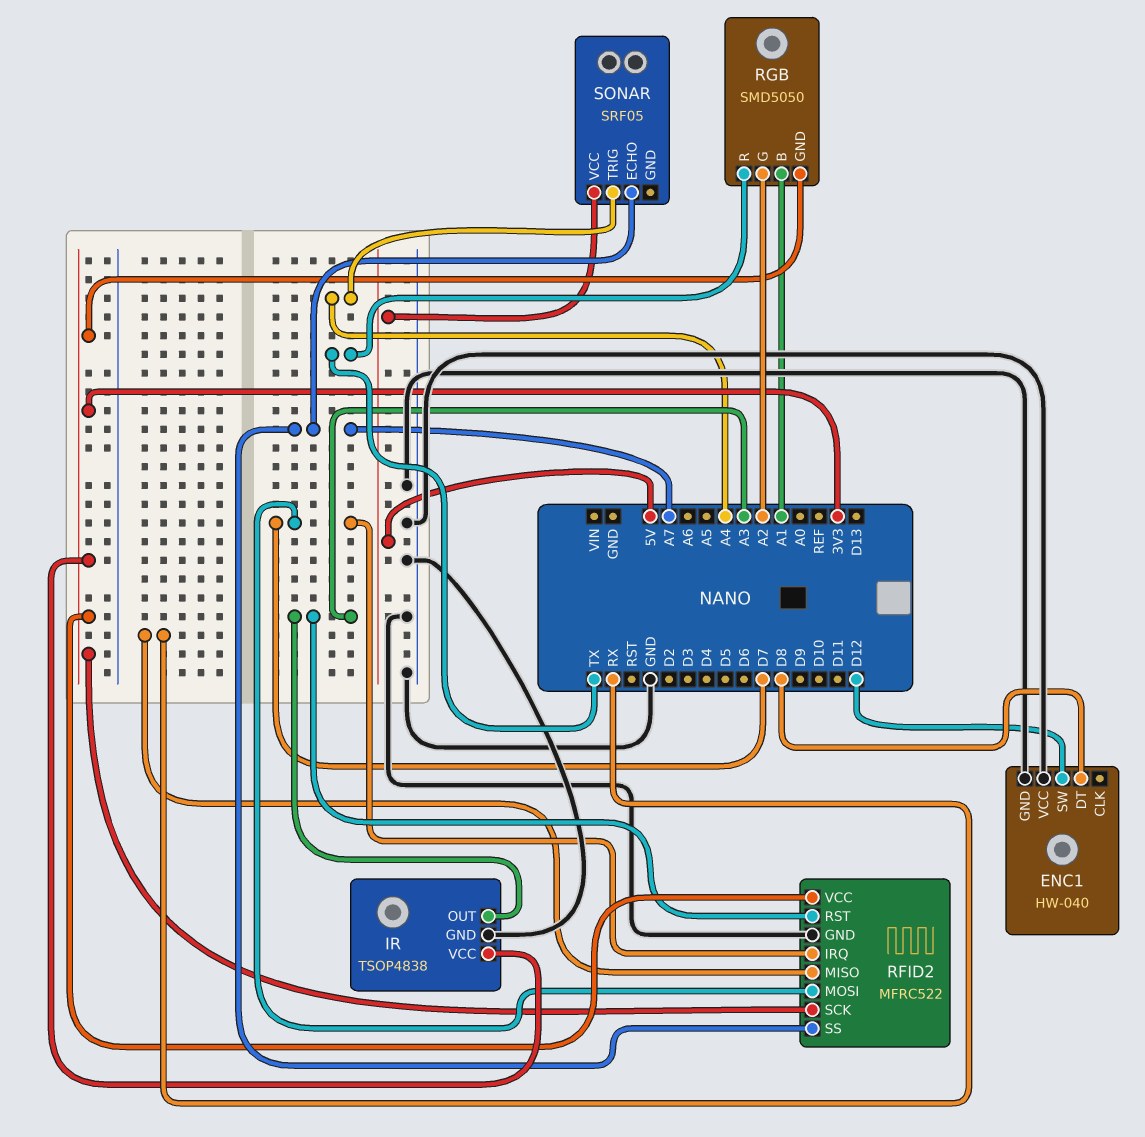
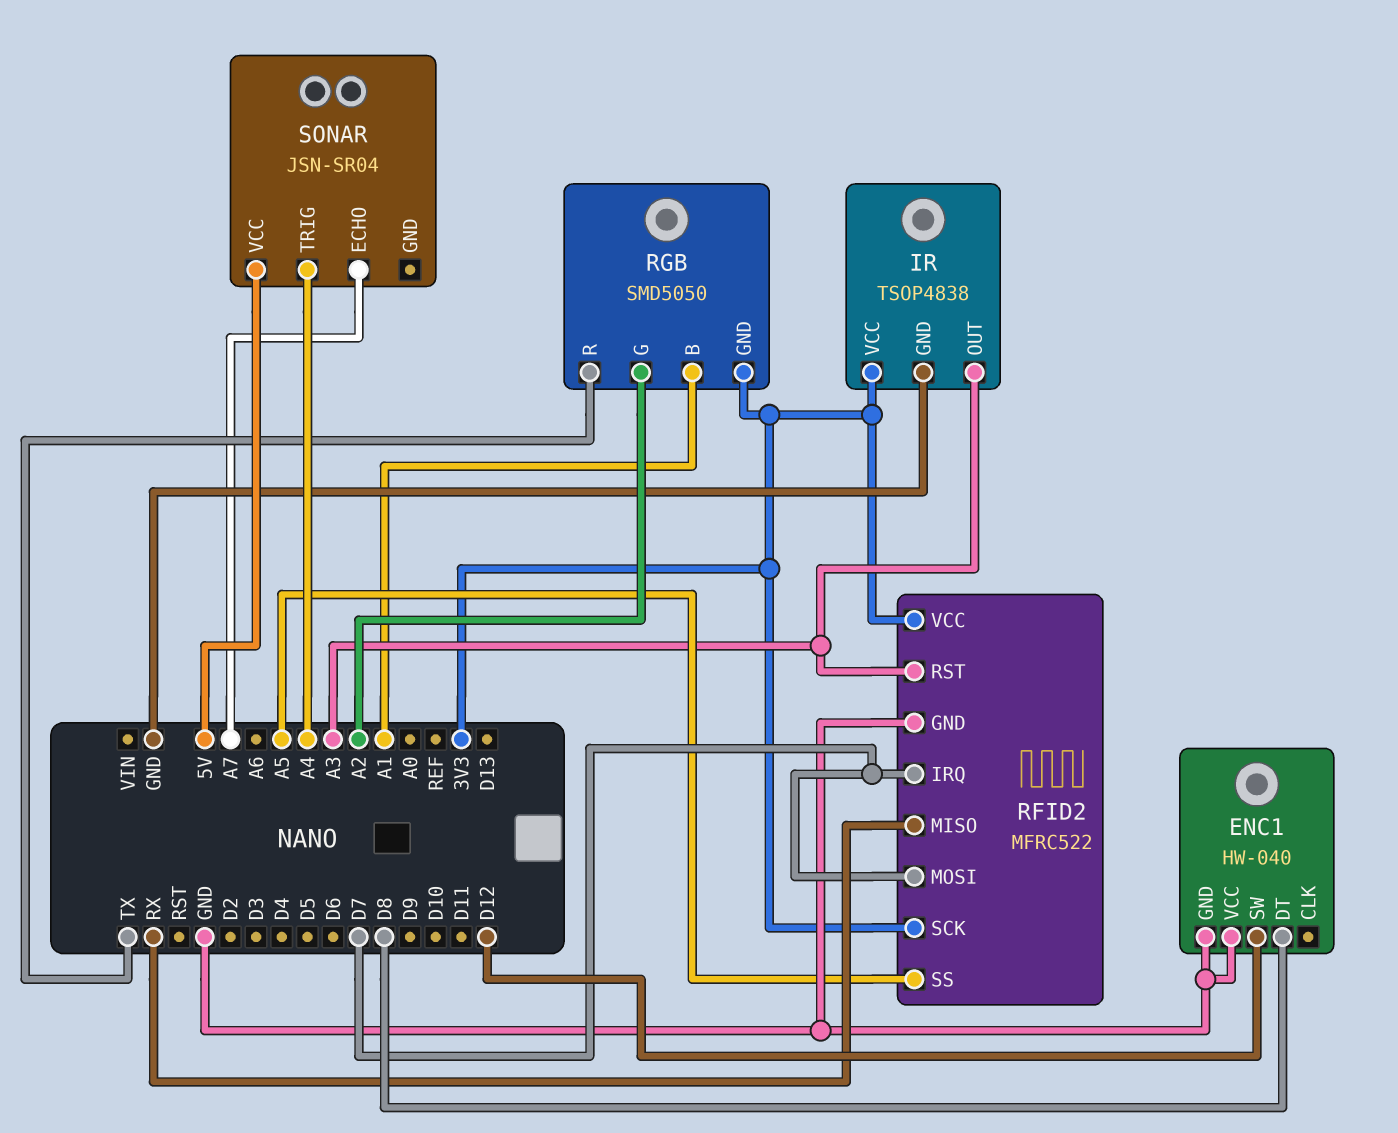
RFID2 pin SS: A7 -> A5
SONAR: SRF05 -> JSN-SR04

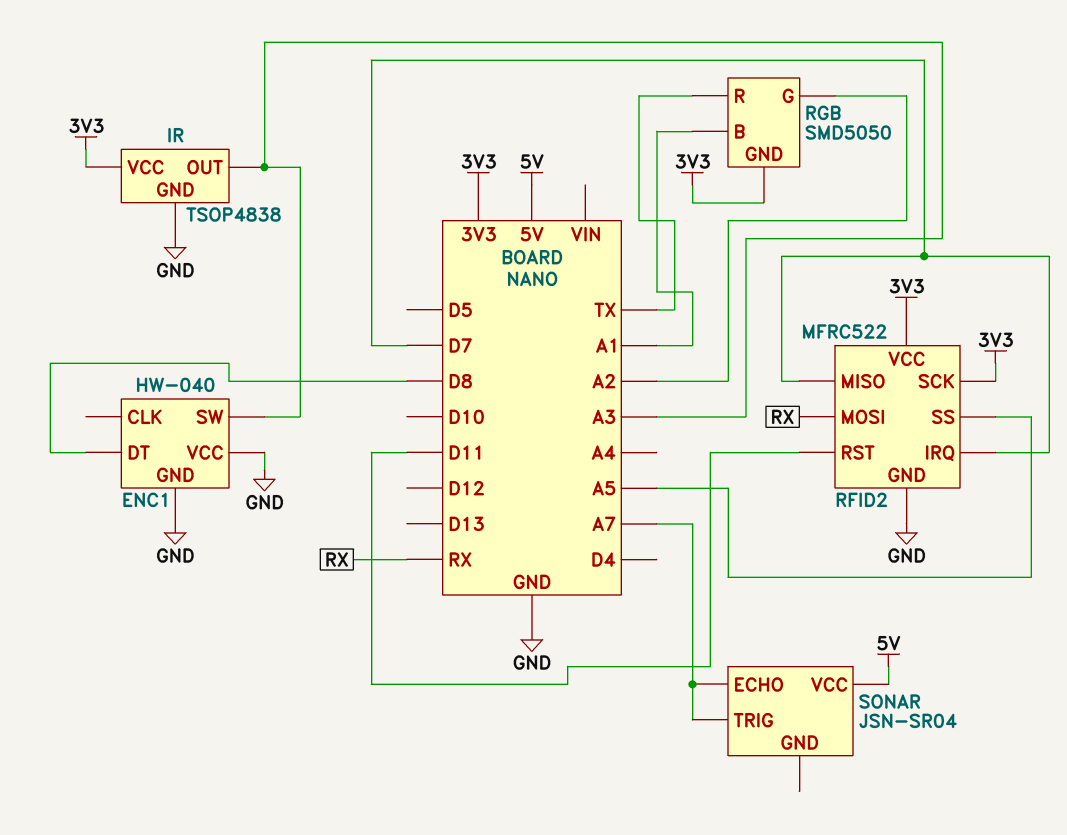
ENC1 pin SW: D12 -> A3
RFID2 pin MISO: RX -> D7
RFID2 pin MOSI: D7 -> RX
RFID2 pin RST: A3 -> D11
SONAR pin TRIG: A4 -> A7

